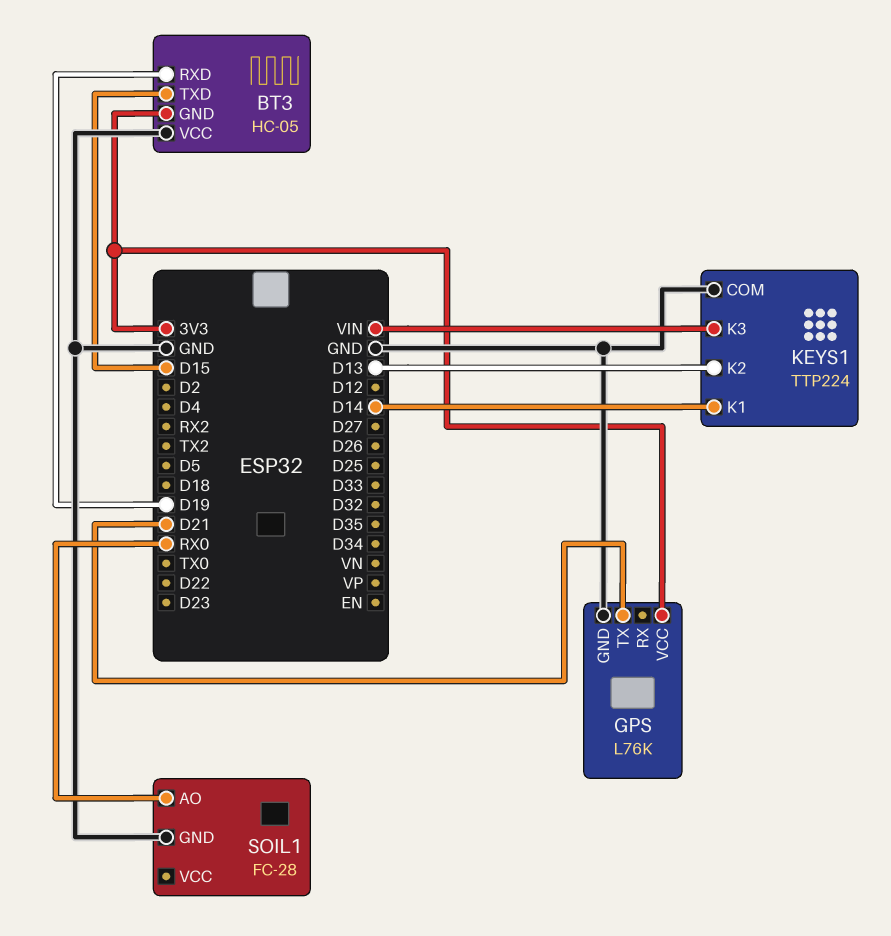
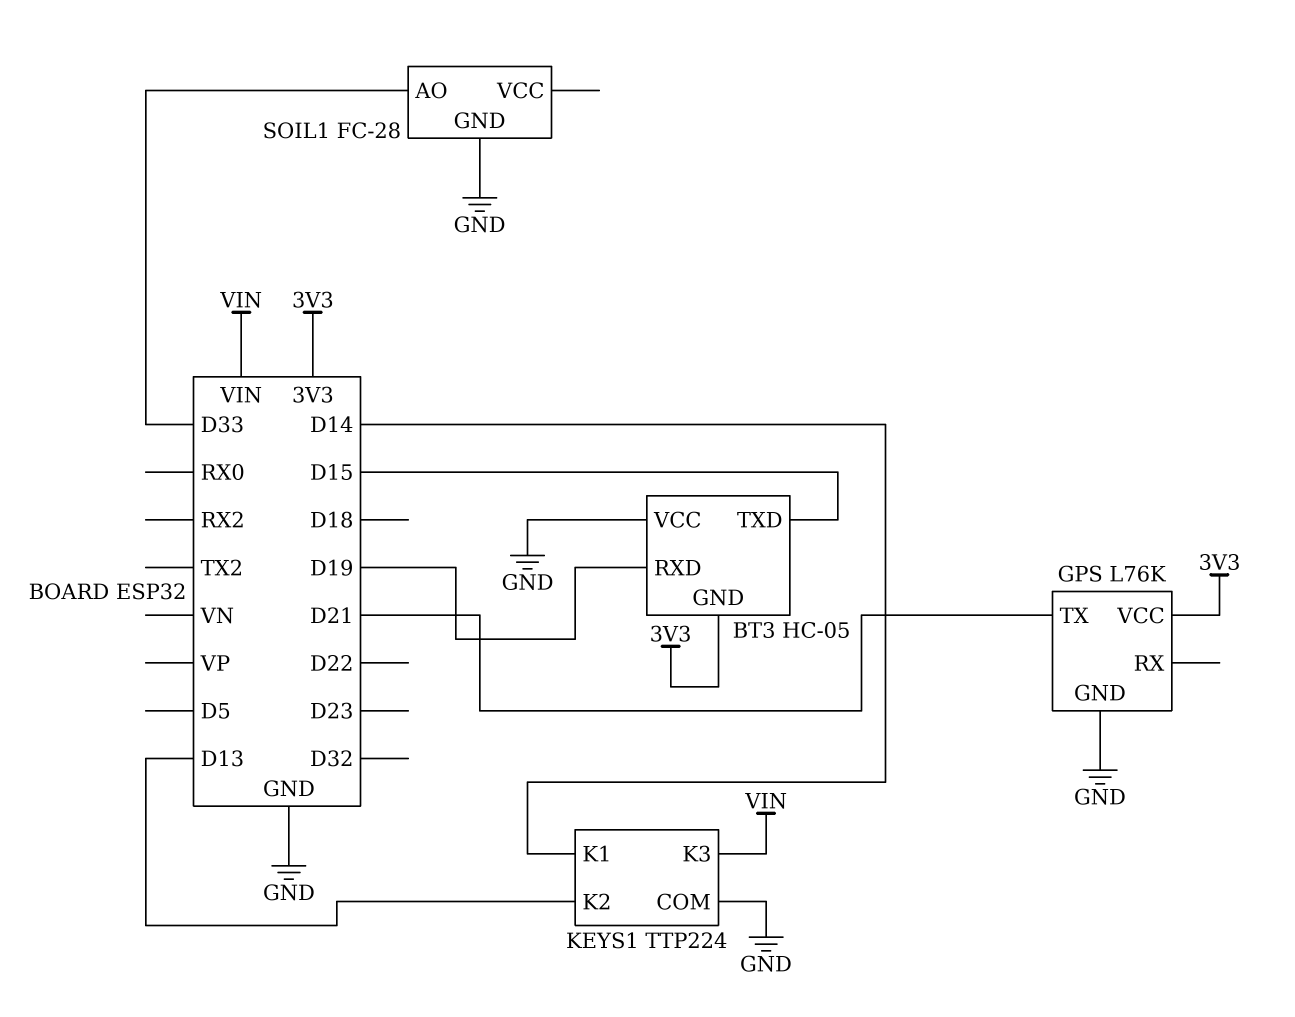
SOIL1 pin AO: RX0 -> D33

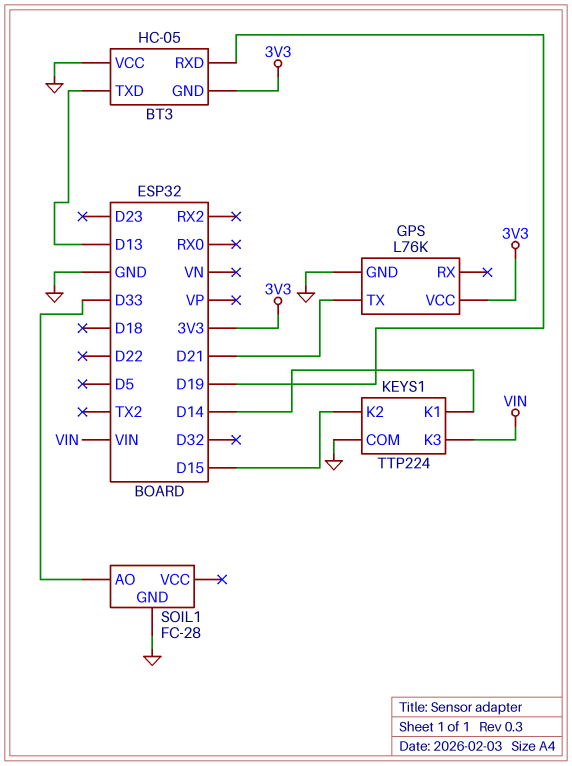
BT3 pin TXD: D15 -> D13
KEYS1 pin K2: D13 -> D15

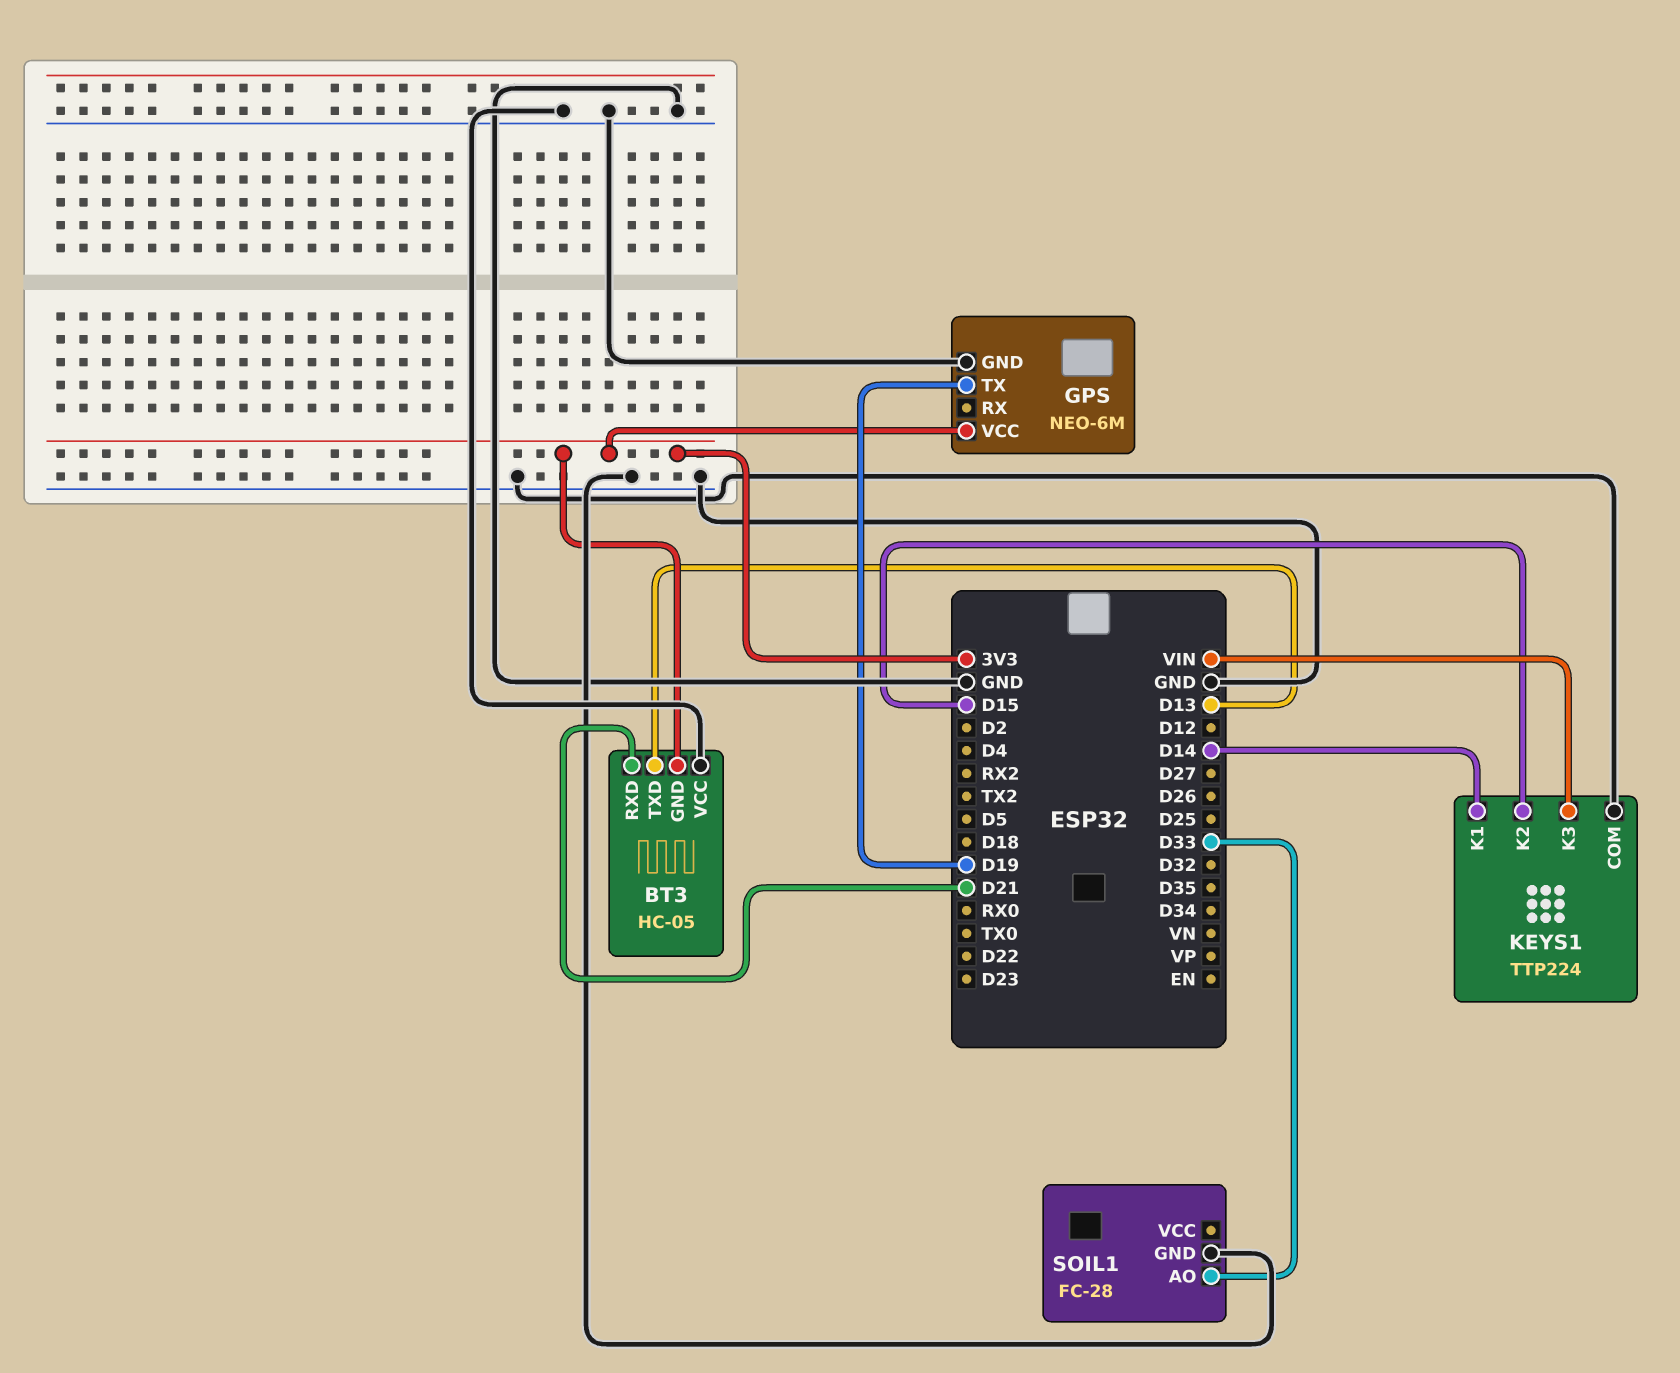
BT3 pin RXD: D19 -> D21
GPS: L76K -> NEO-6M
GPS pin TX: D21 -> D19

